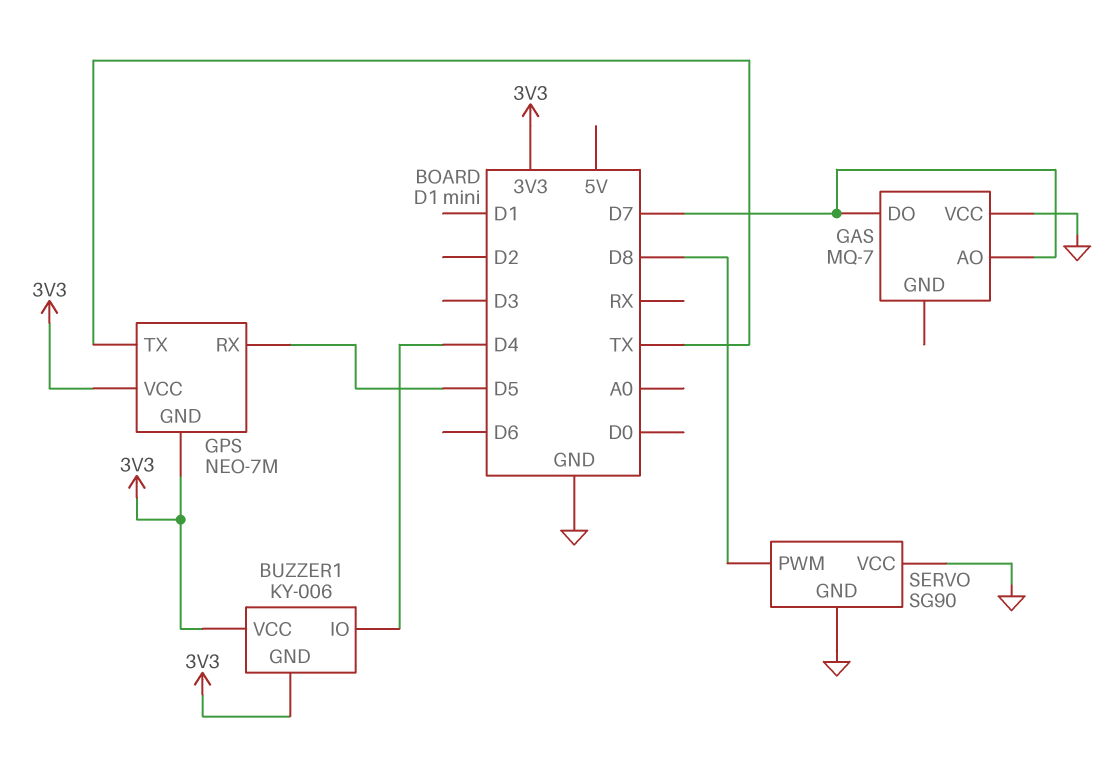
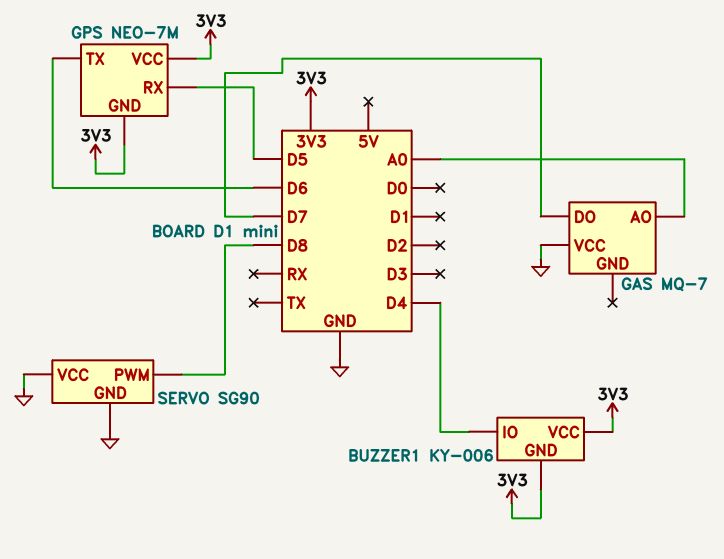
GAS pin AO: D7 -> A0
GPS pin TX: TX -> D6

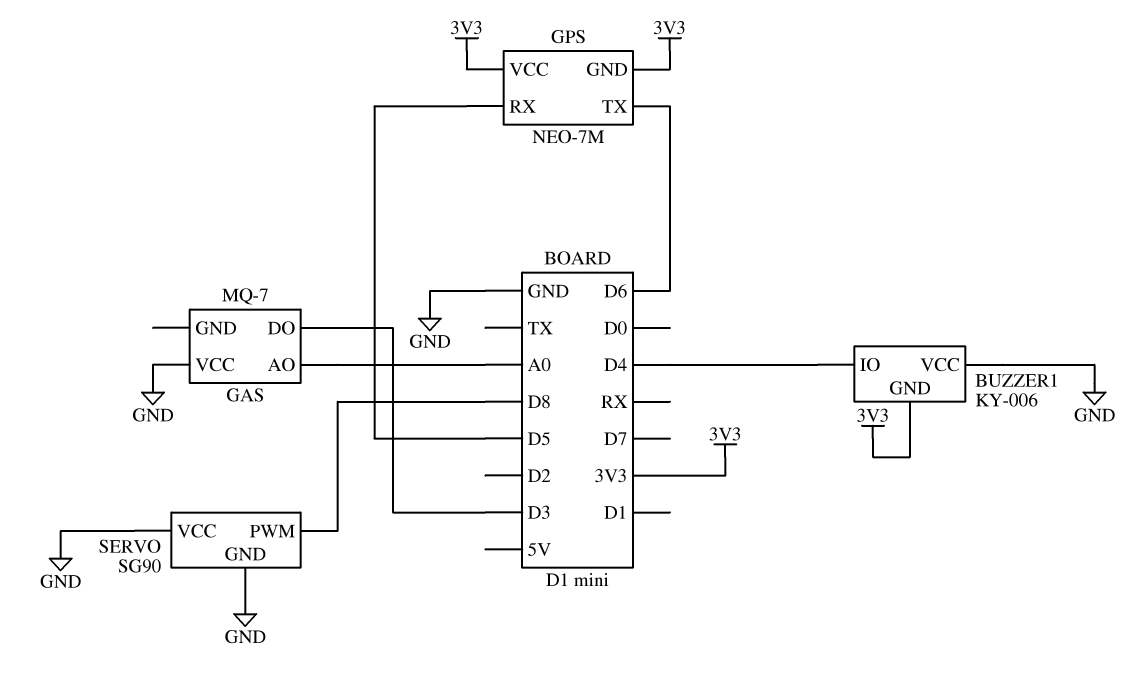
BUZZER1 pin VCC: 3V3 -> GND
GAS pin DO: D7 -> D3

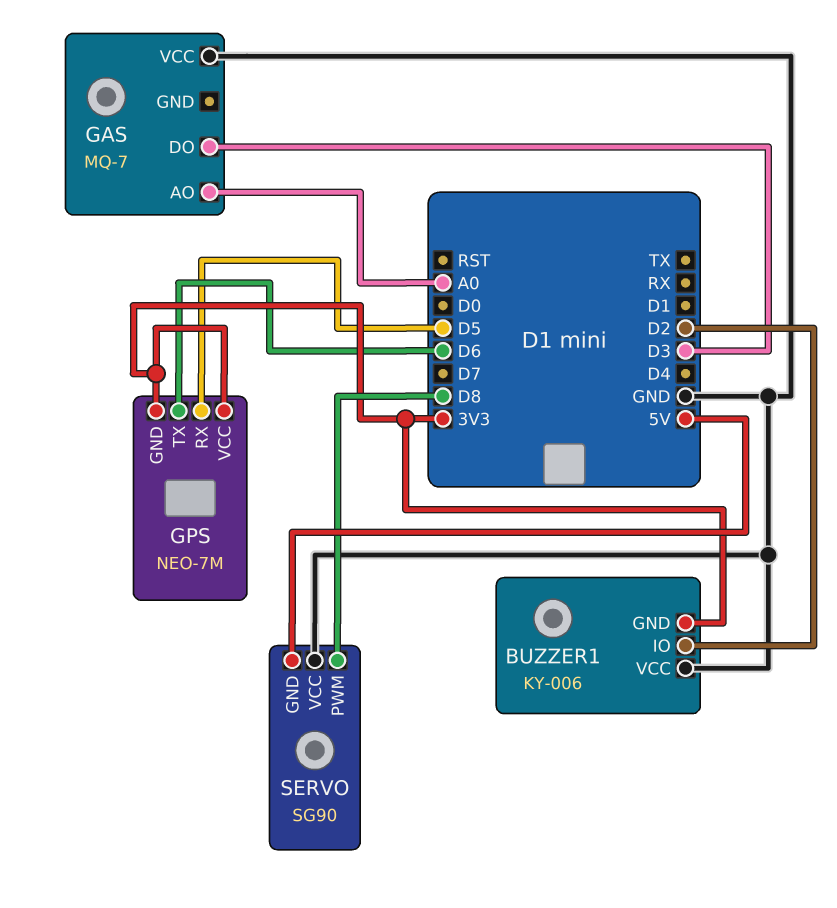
BUZZER1 pin IO: D4 -> D2
SERVO pin GND: GND -> 5V

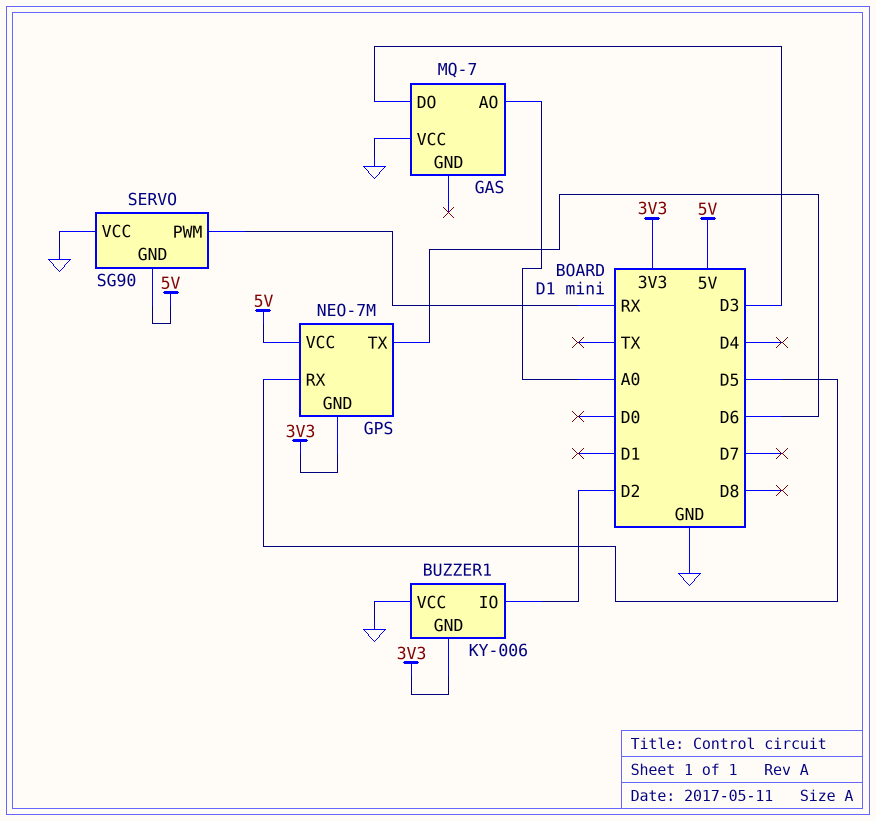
GPS pin VCC: 3V3 -> 5V
SERVO pin PWM: D8 -> RX

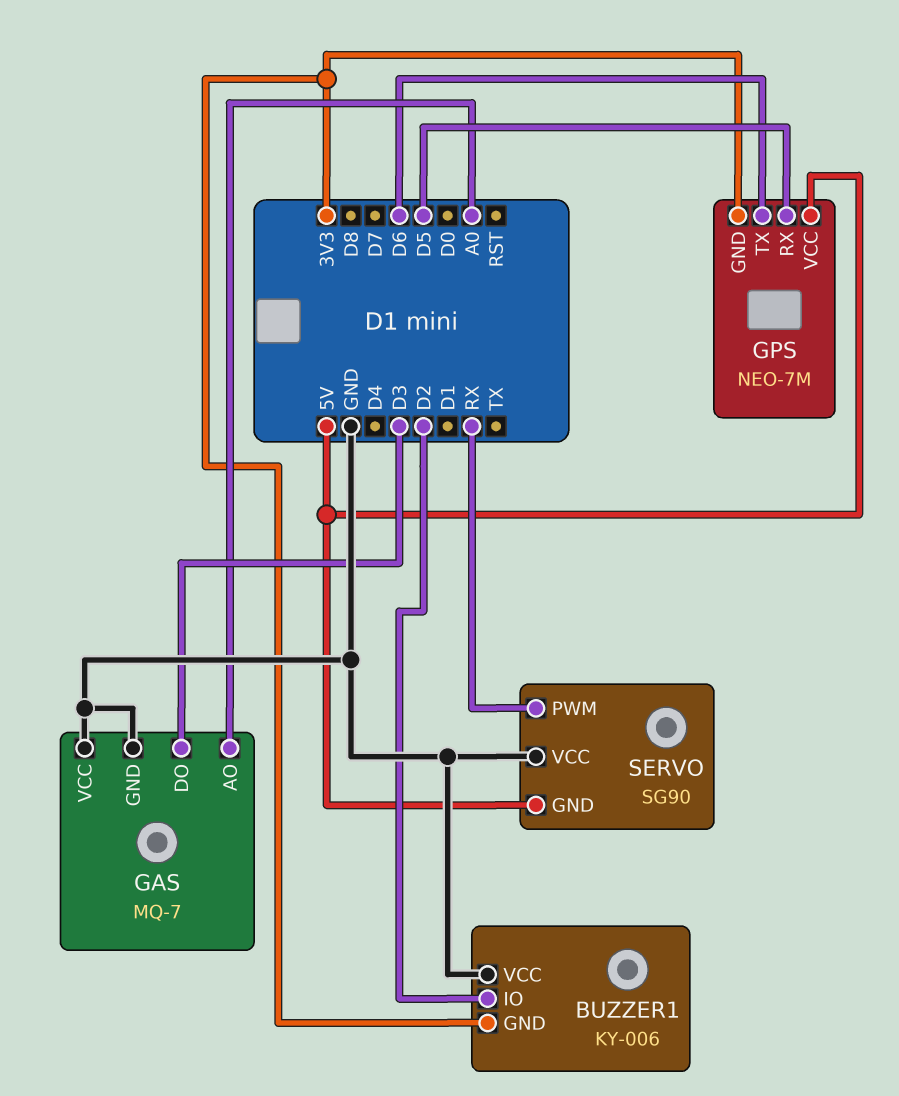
GAS pin GND: none -> GND

